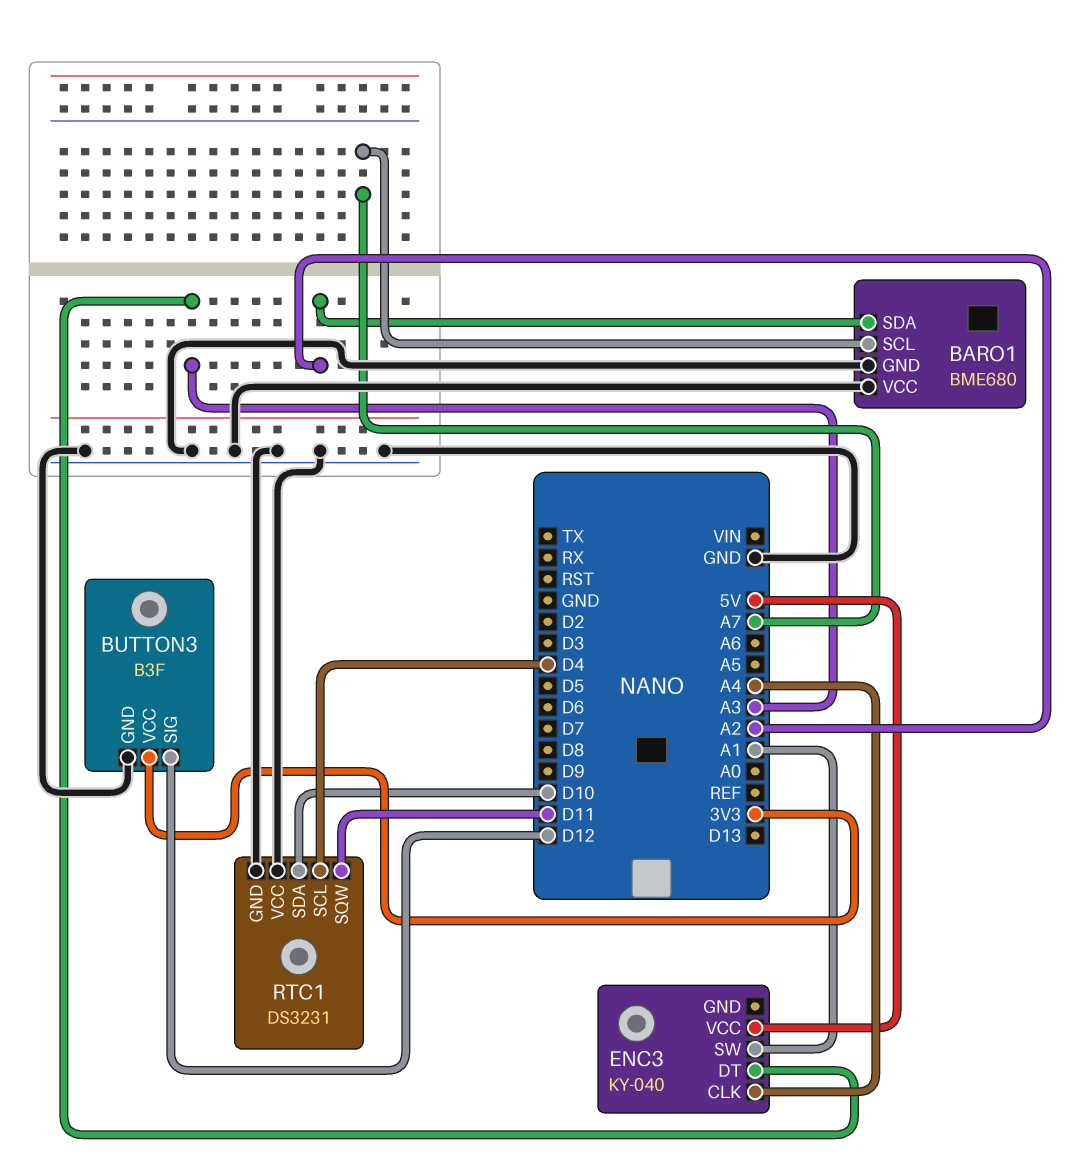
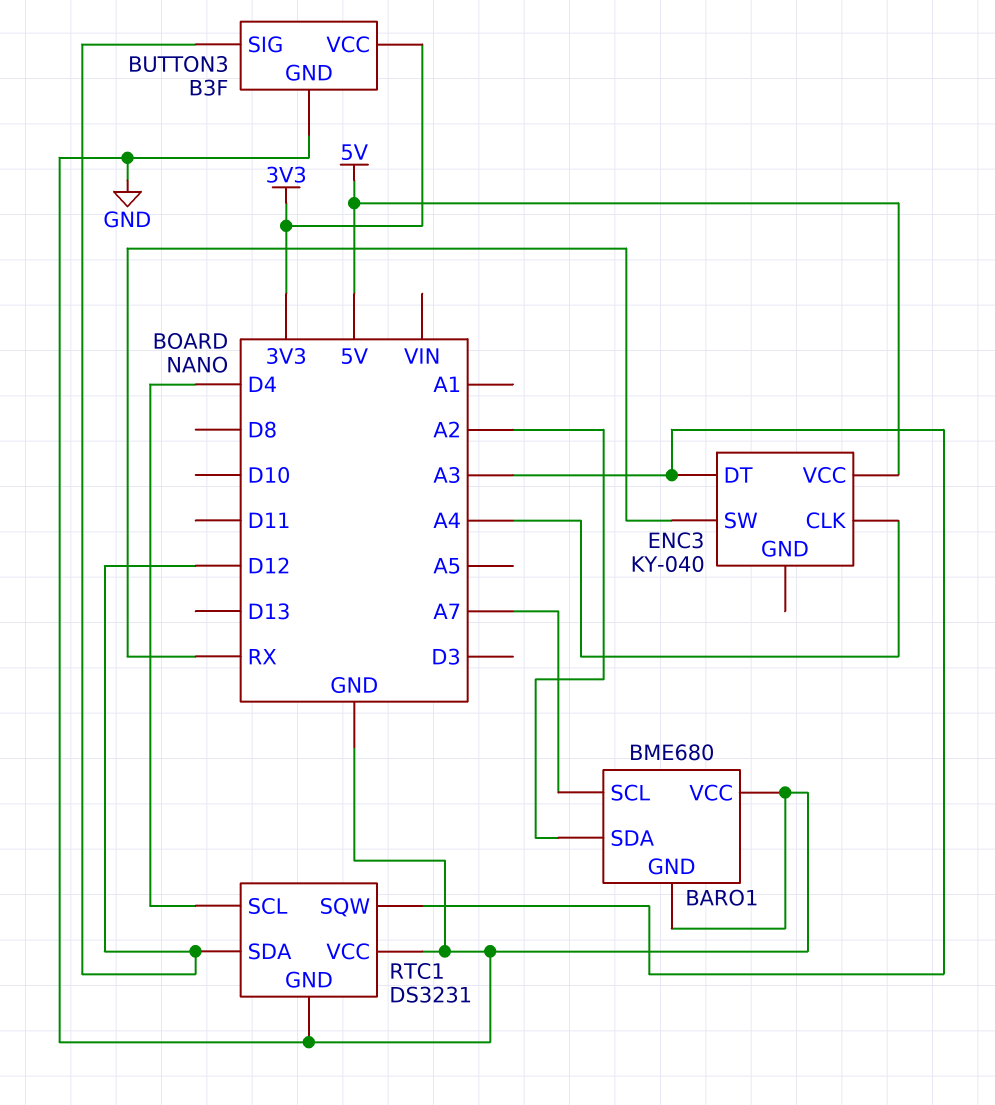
ENC3 pin SW: A1 -> RX
RTC1 pin SDA: D10 -> D12
RTC1 pin SQW: D11 -> A3

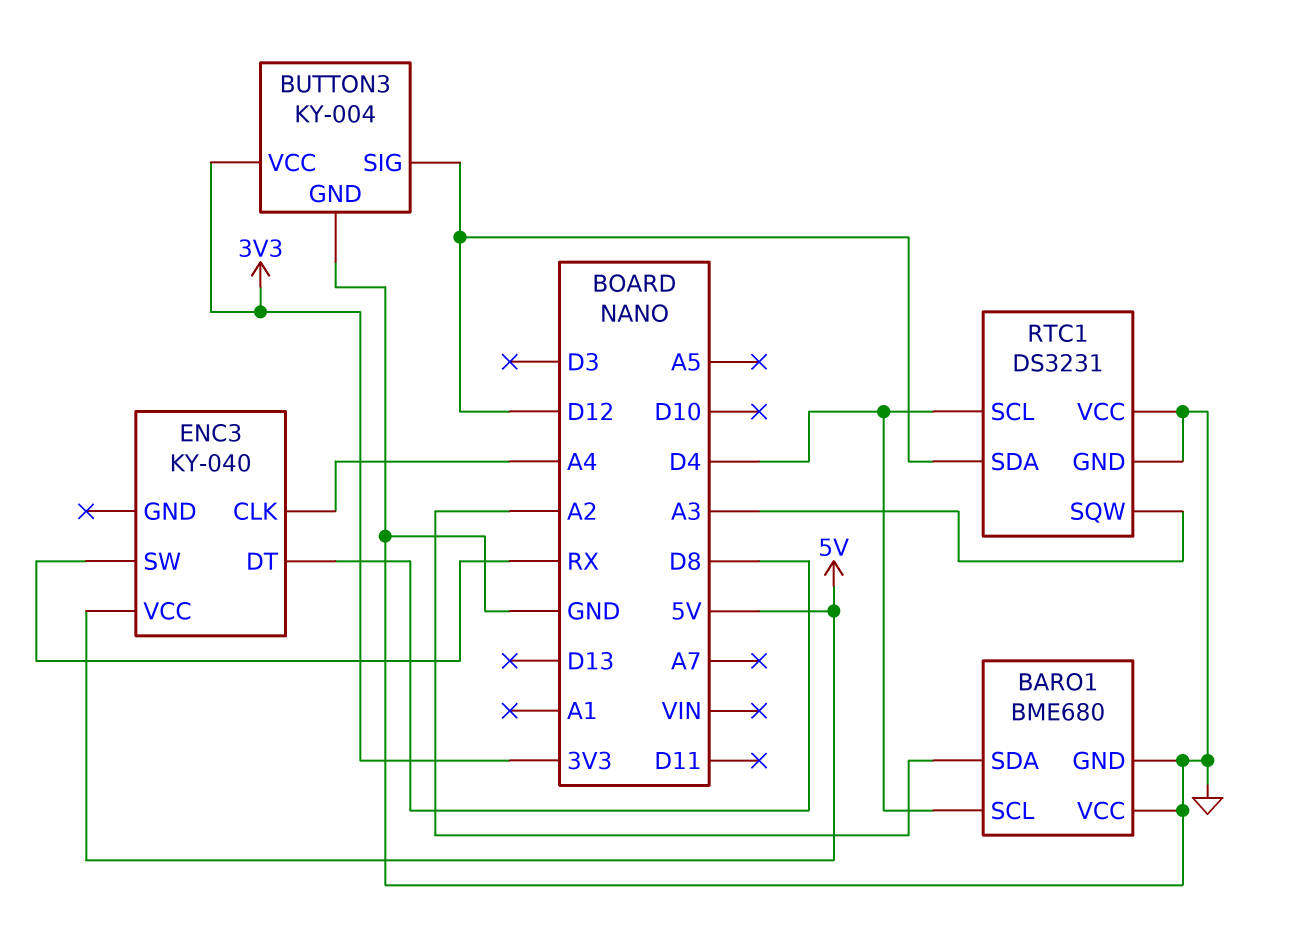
BARO1 pin SCL: A7 -> D4
BUTTON3: B3F -> KY-004
ENC3 pin DT: A3 -> D8

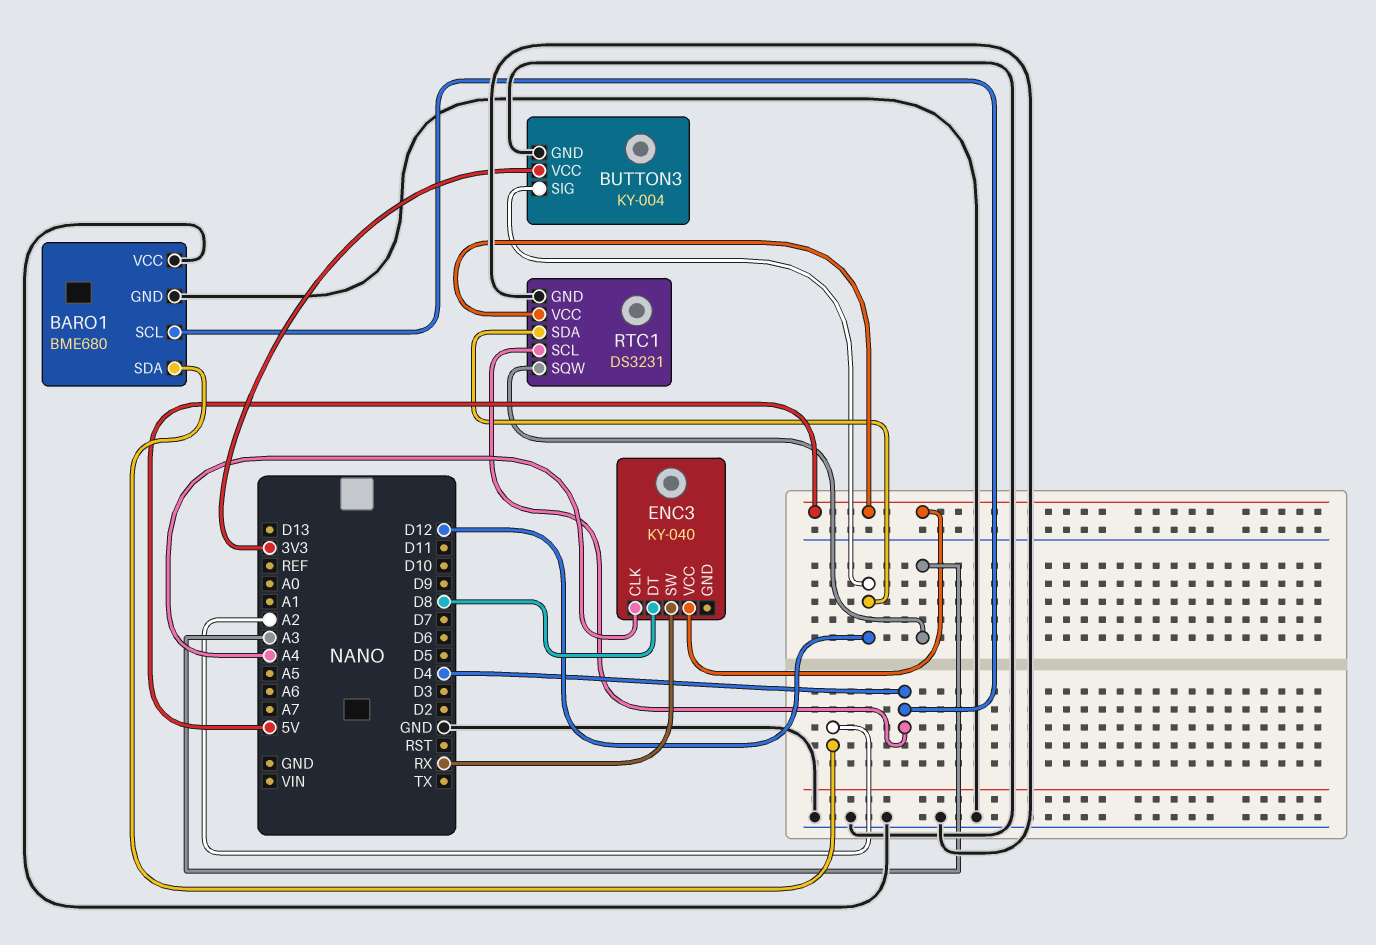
RTC1 pin VCC: GND -> 5V

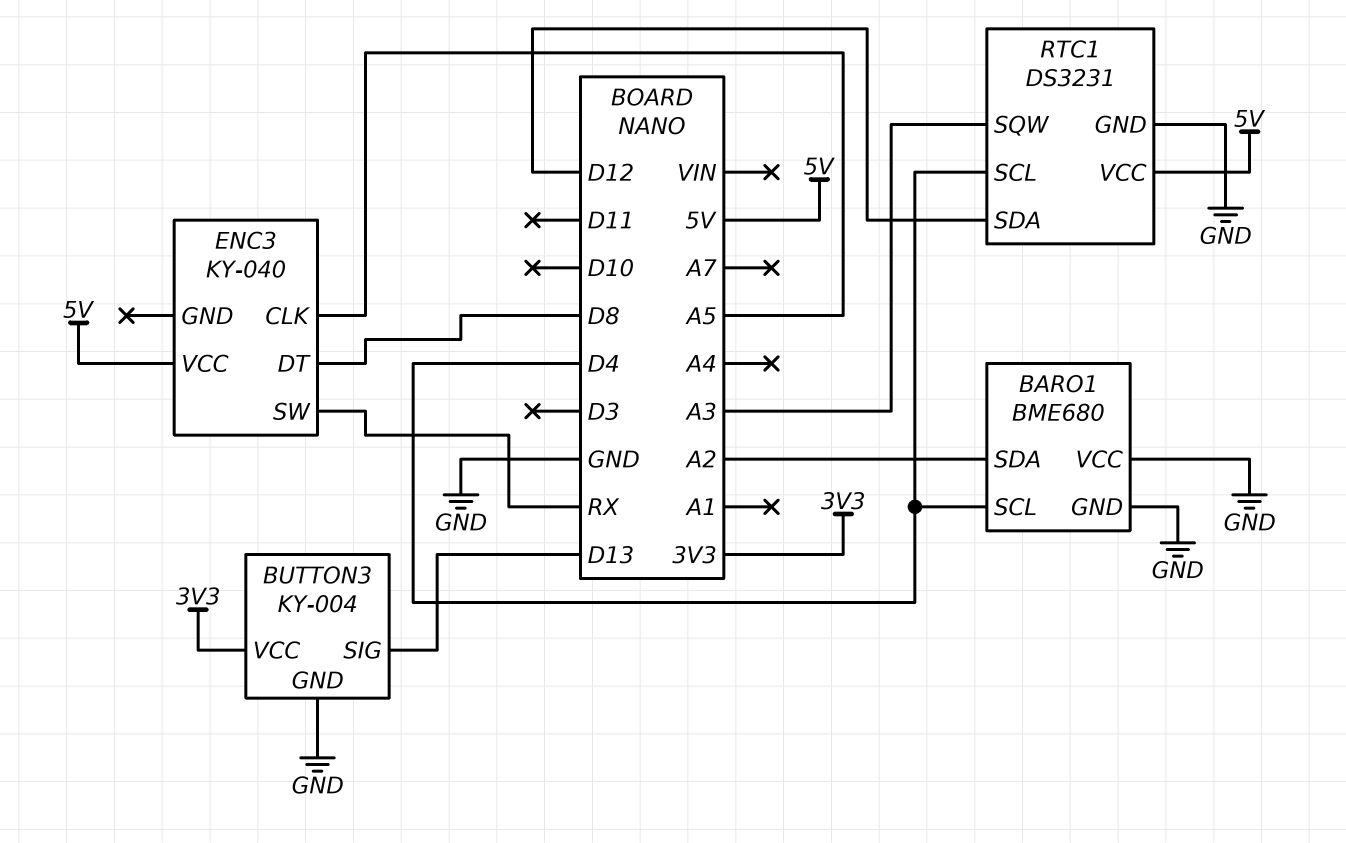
BUTTON3 pin SIG: D12 -> D13
ENC3 pin CLK: A4 -> A5

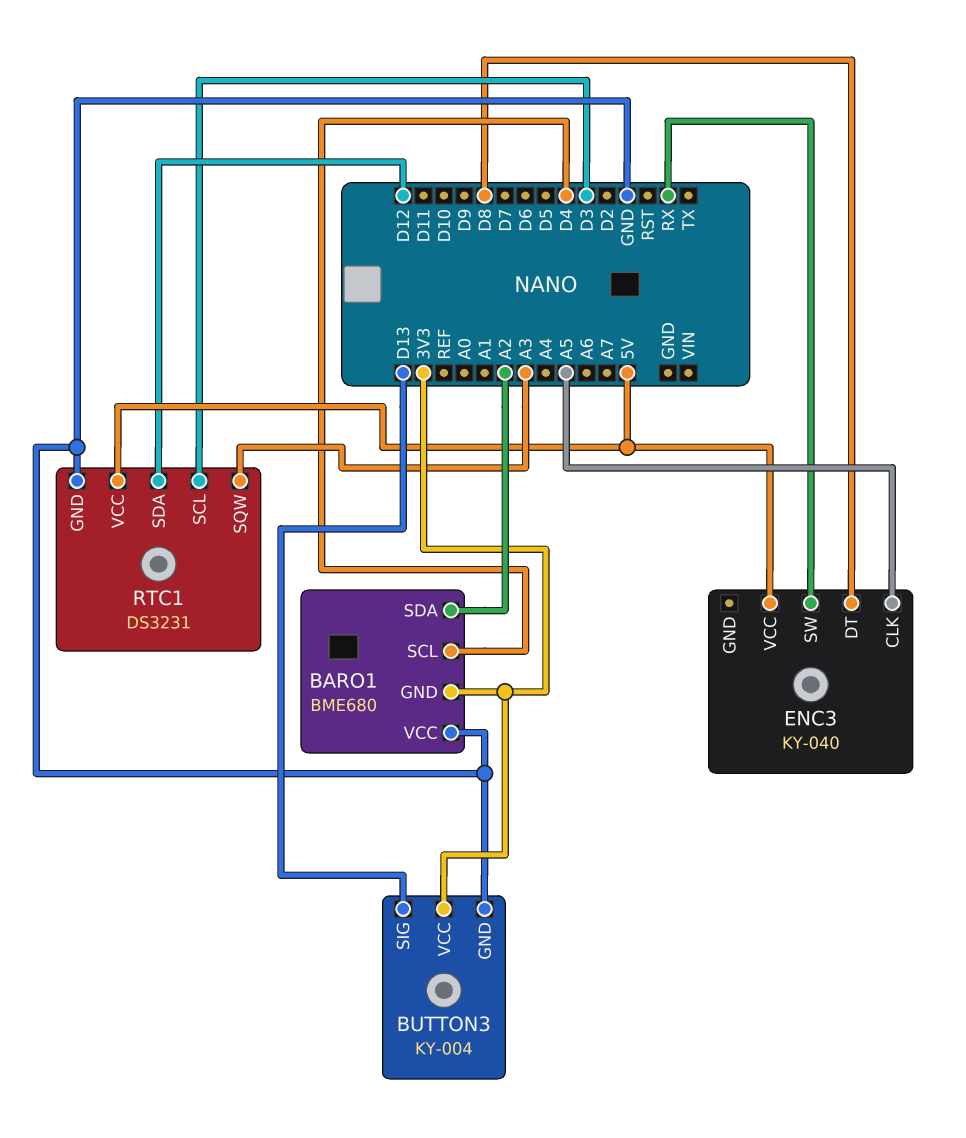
BARO1 pin GND: GND -> 3V3
RTC1 pin SCL: D4 -> D3

